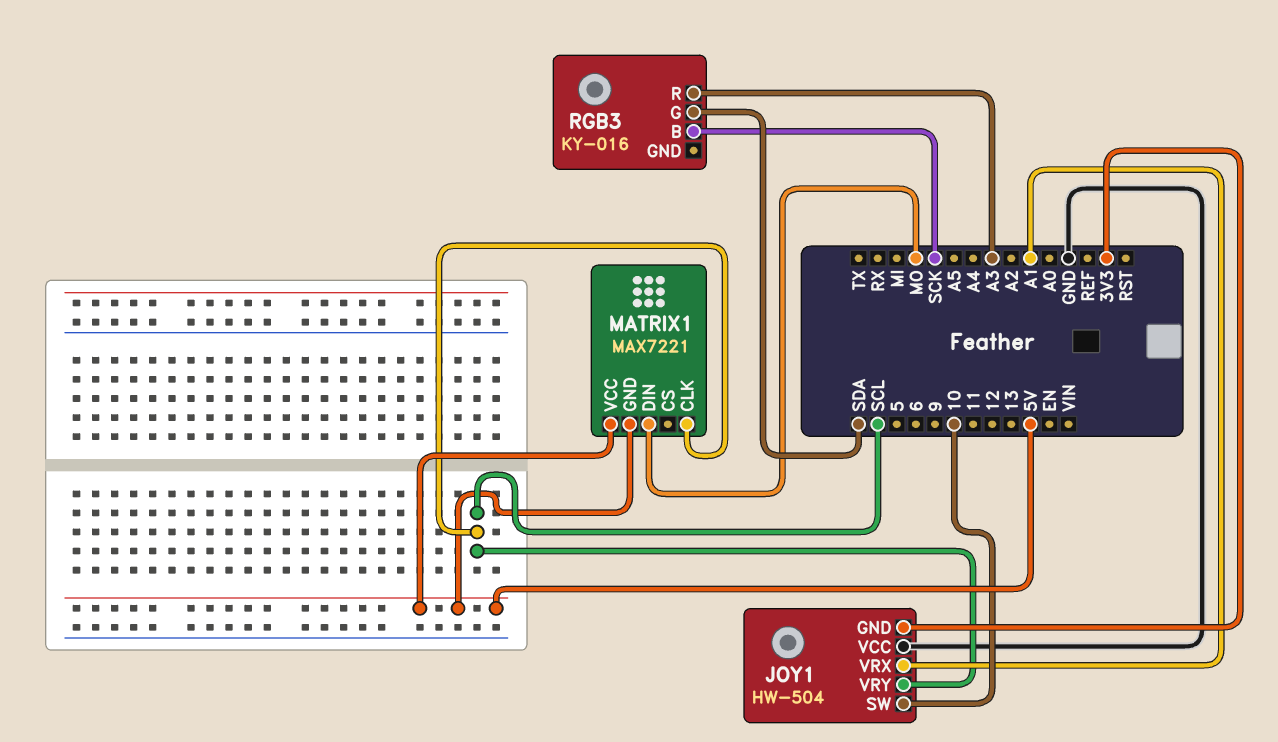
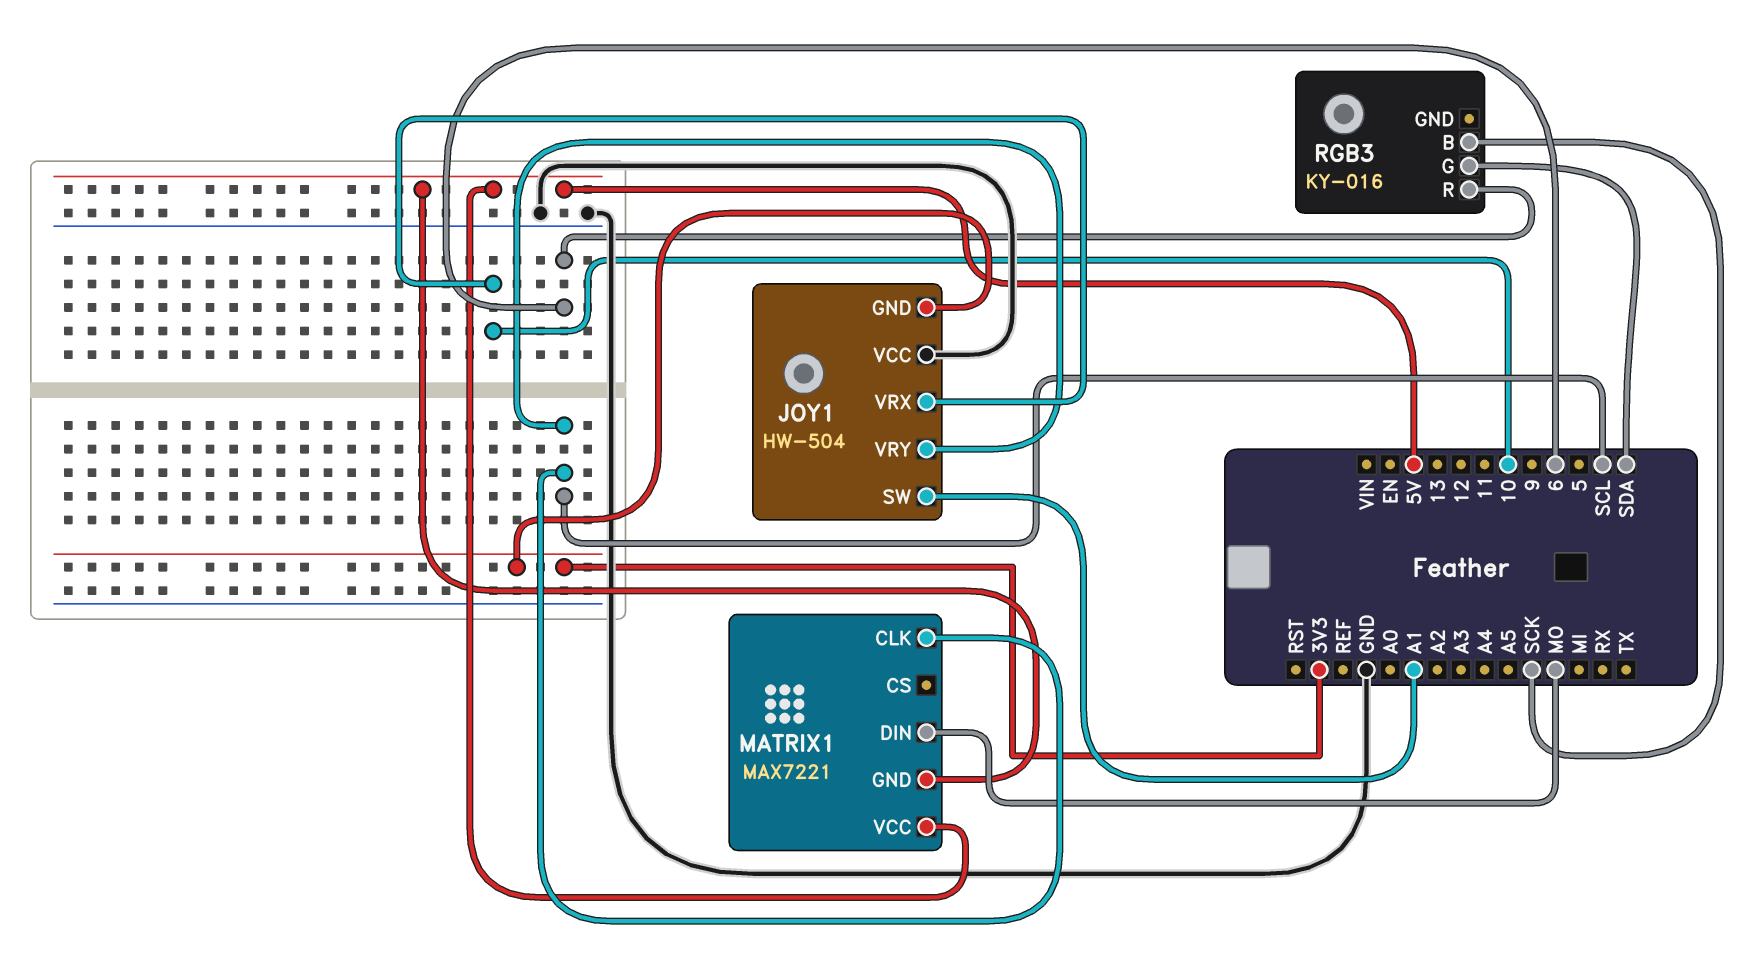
JOY1 pin SW: 10 -> A1
JOY1 pin VRX: A1 -> 10
RGB3 pin R: A3 -> 6

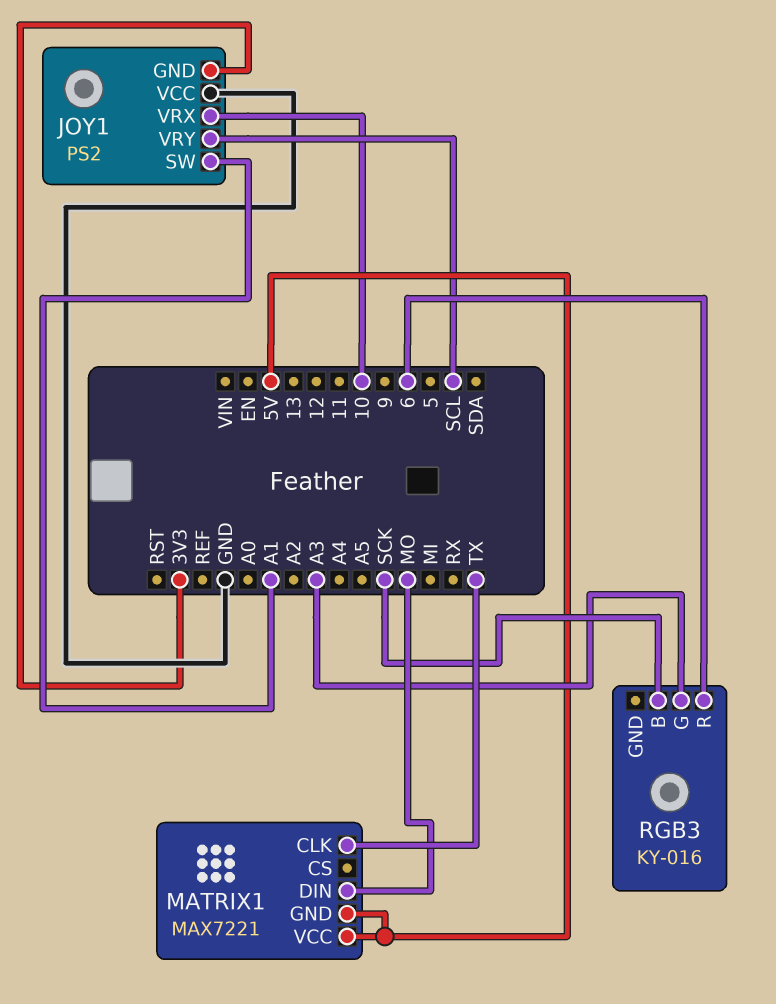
JOY1: HW-504 -> PS2
MATRIX1 pin CLK: SCL -> TX
RGB3 pin G: SDA -> A3

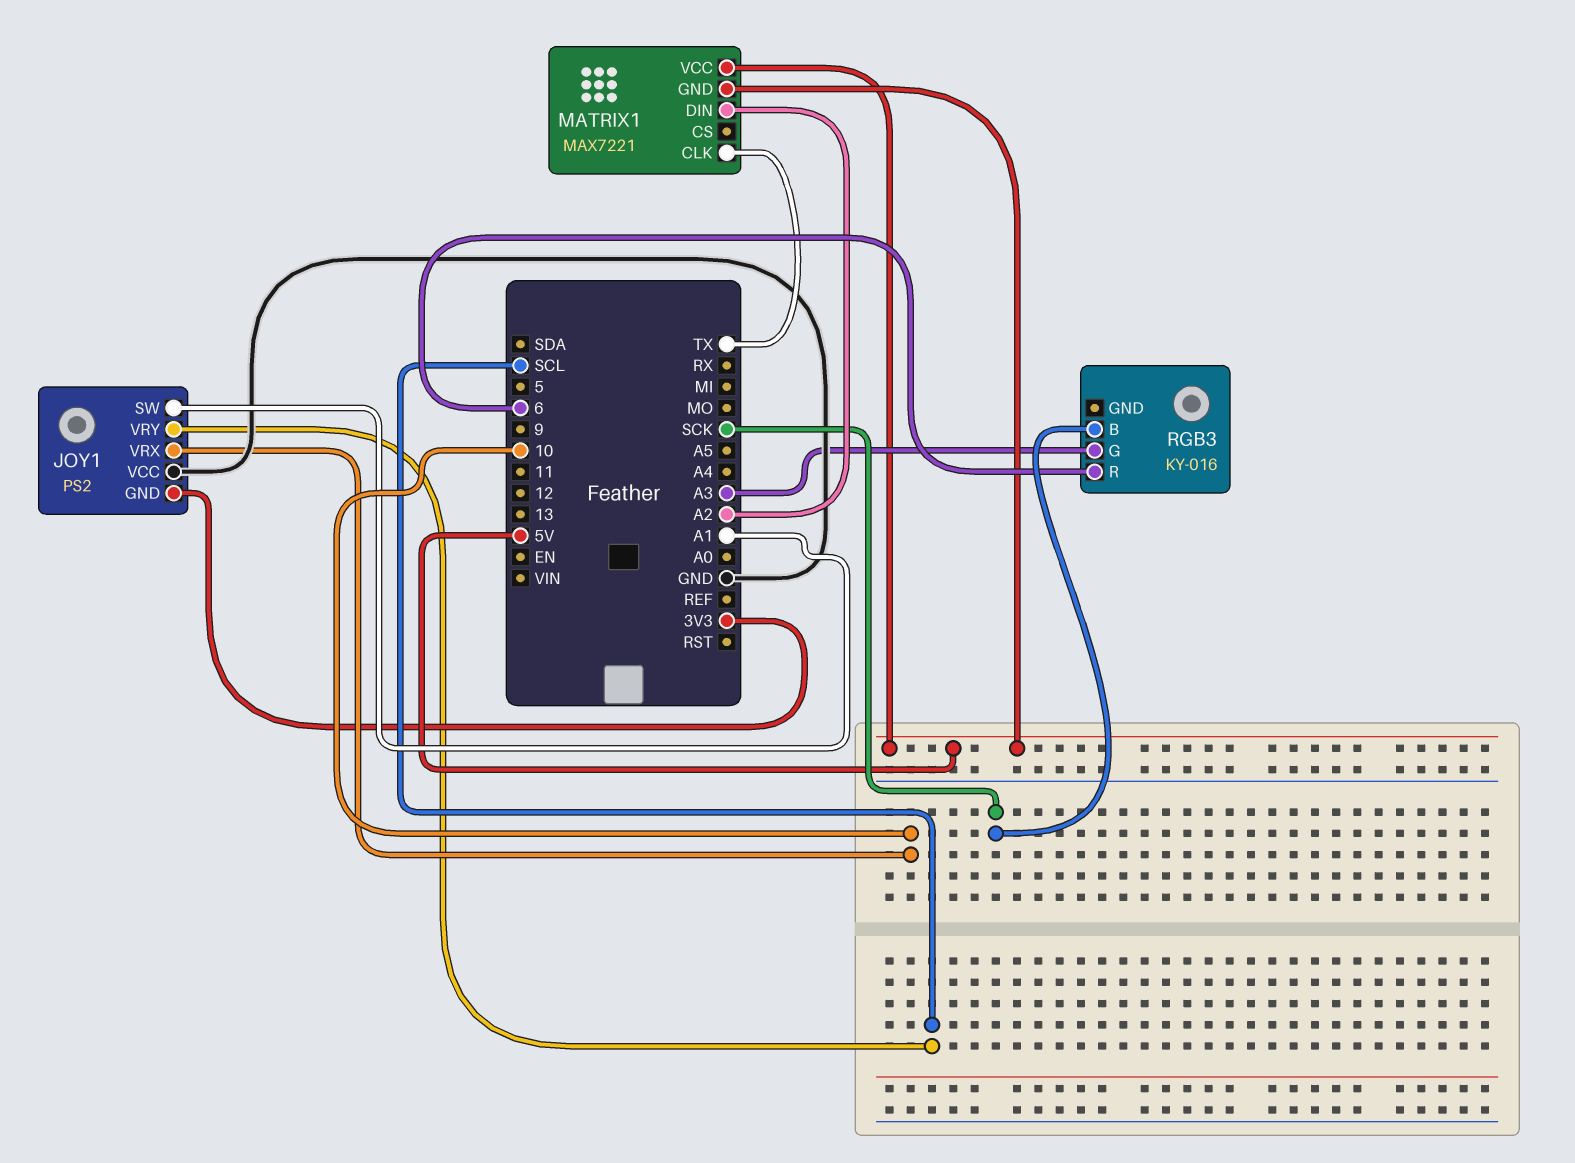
MATRIX1 pin DIN: MO -> A2

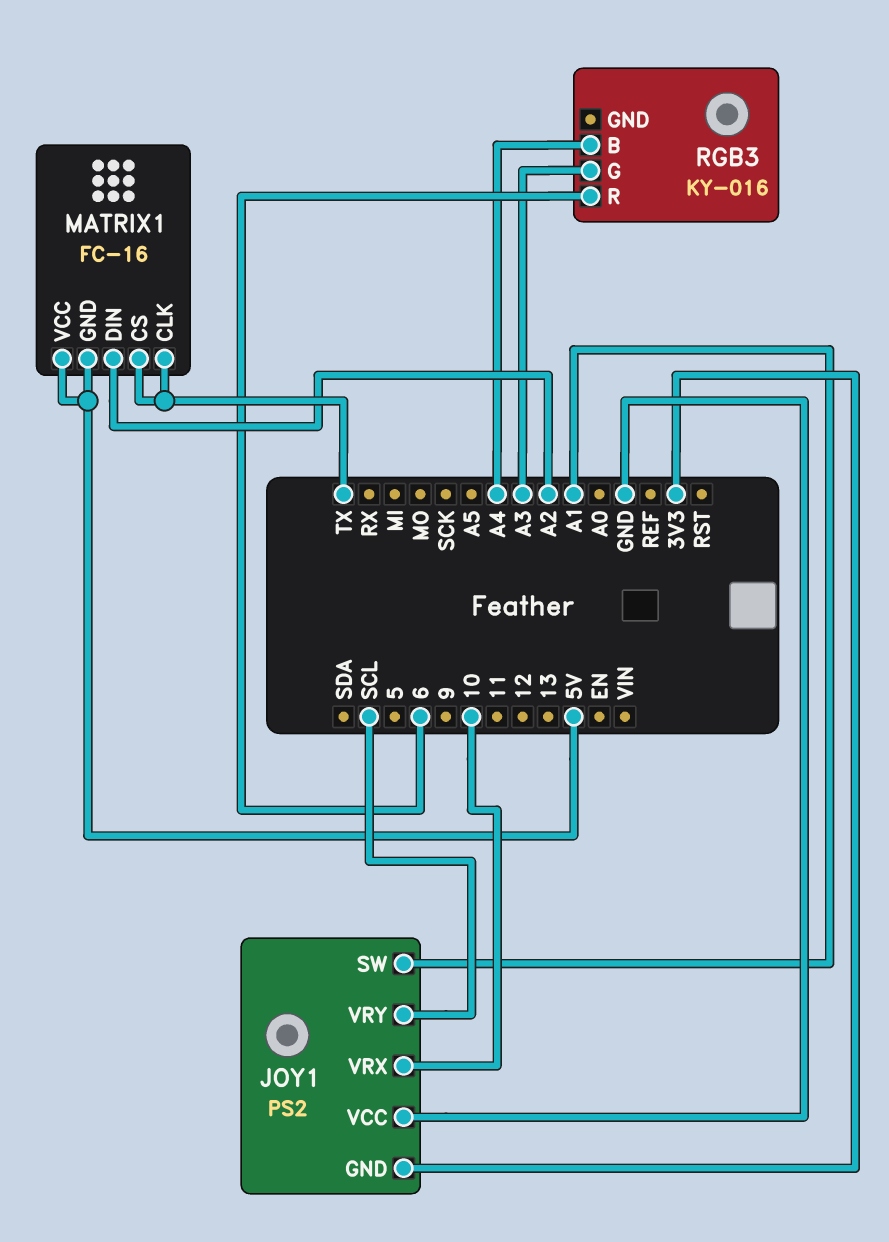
MATRIX1: MAX7221 -> FC-16
MATRIX1 pin CS: none -> TX
RGB3 pin B: SCK -> A4

